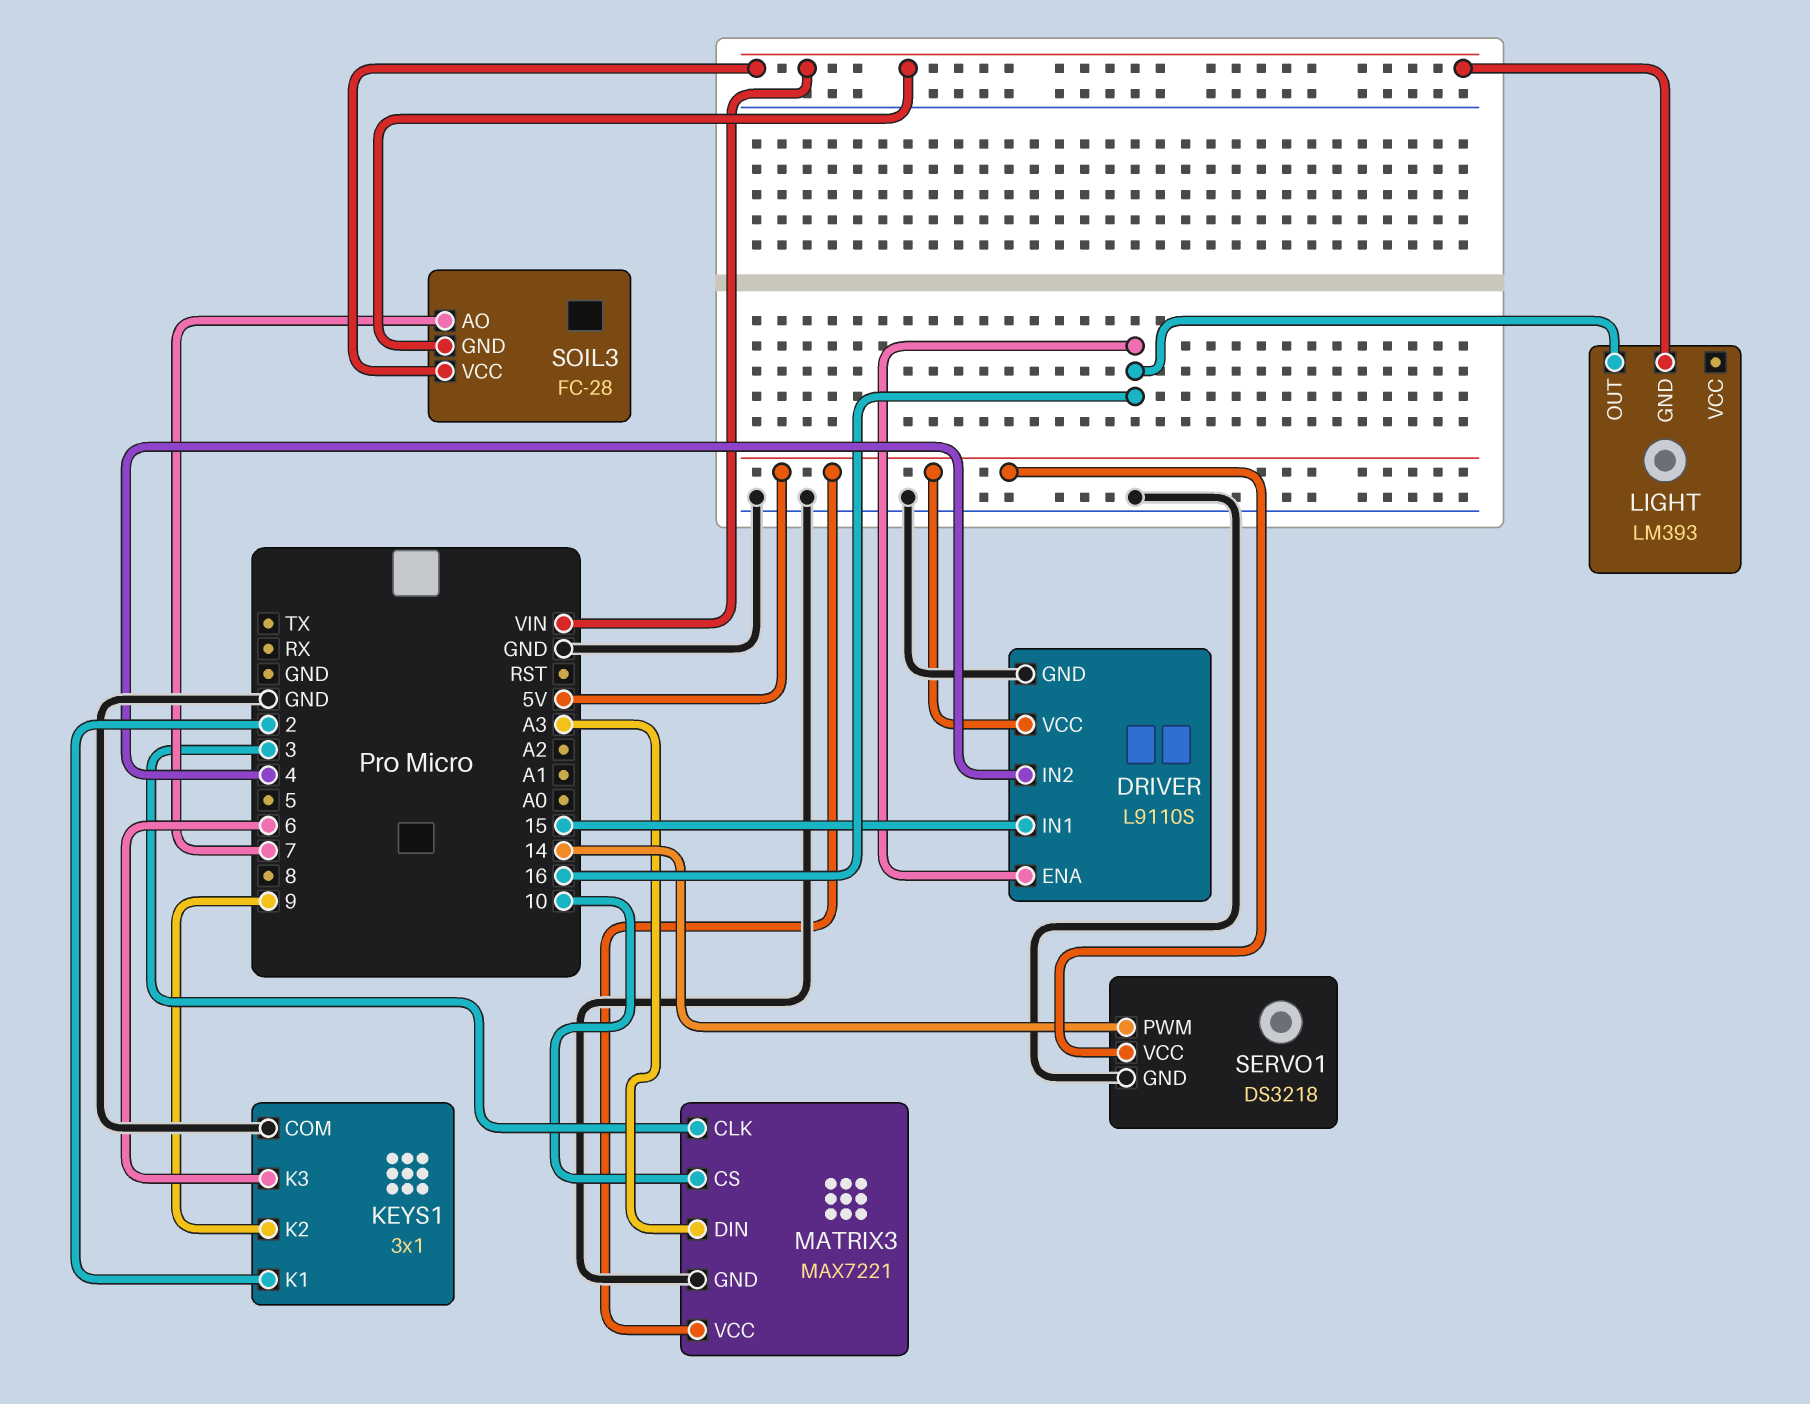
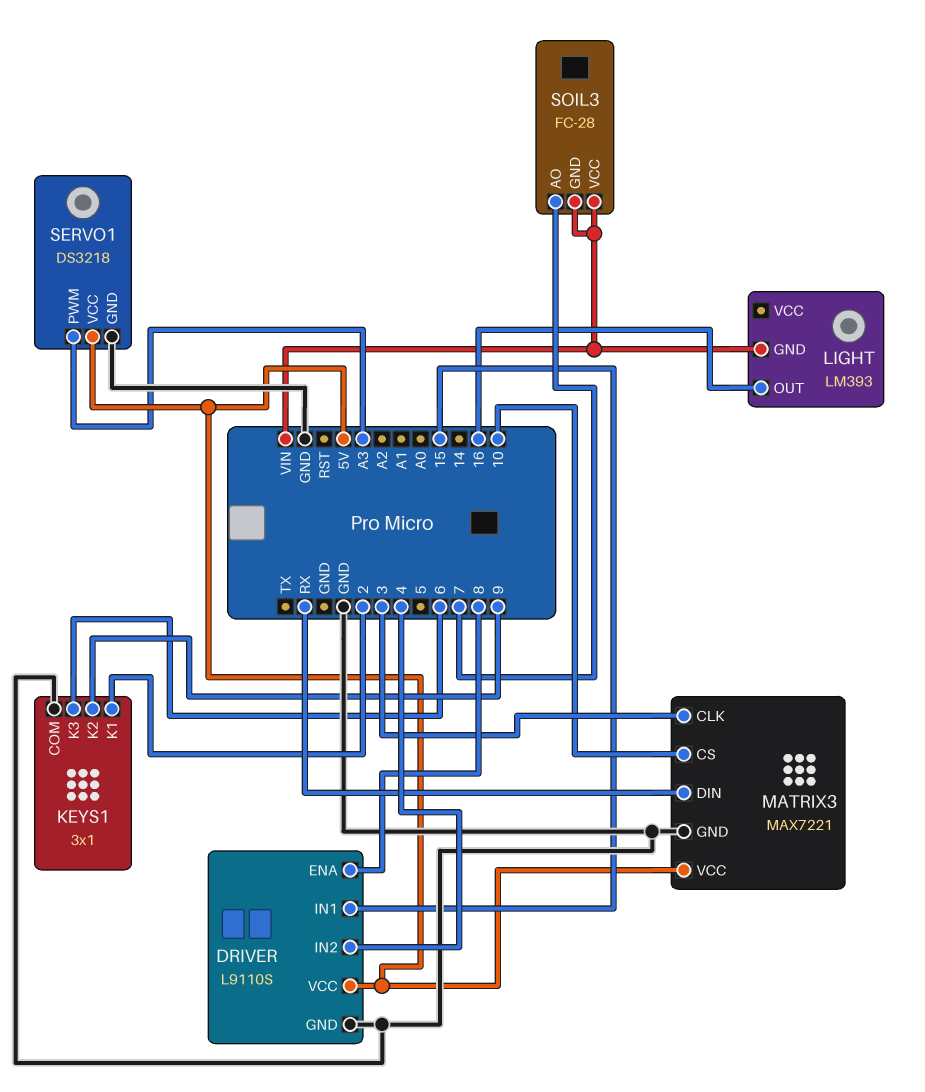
DRIVER pin ENA: 16 -> 8
MATRIX3 pin DIN: A3 -> RX
SERVO1 pin PWM: 14 -> A3

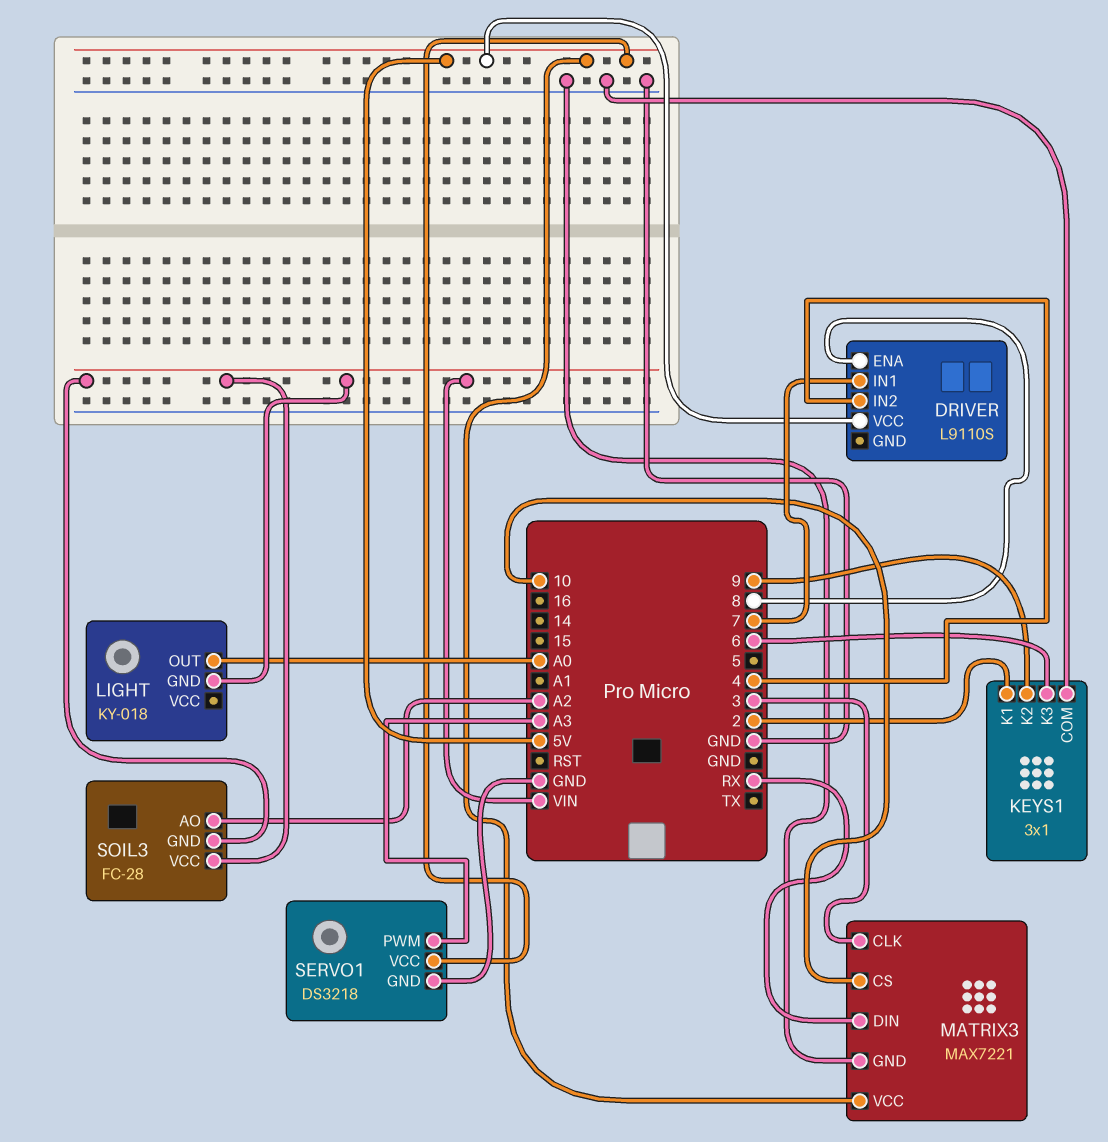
DRIVER pin GND: GND -> none
DRIVER pin IN1: 15 -> 7
LIGHT: LM393 -> KY-018
LIGHT pin OUT: 16 -> A0
SOIL3 pin AO: 7 -> A2

